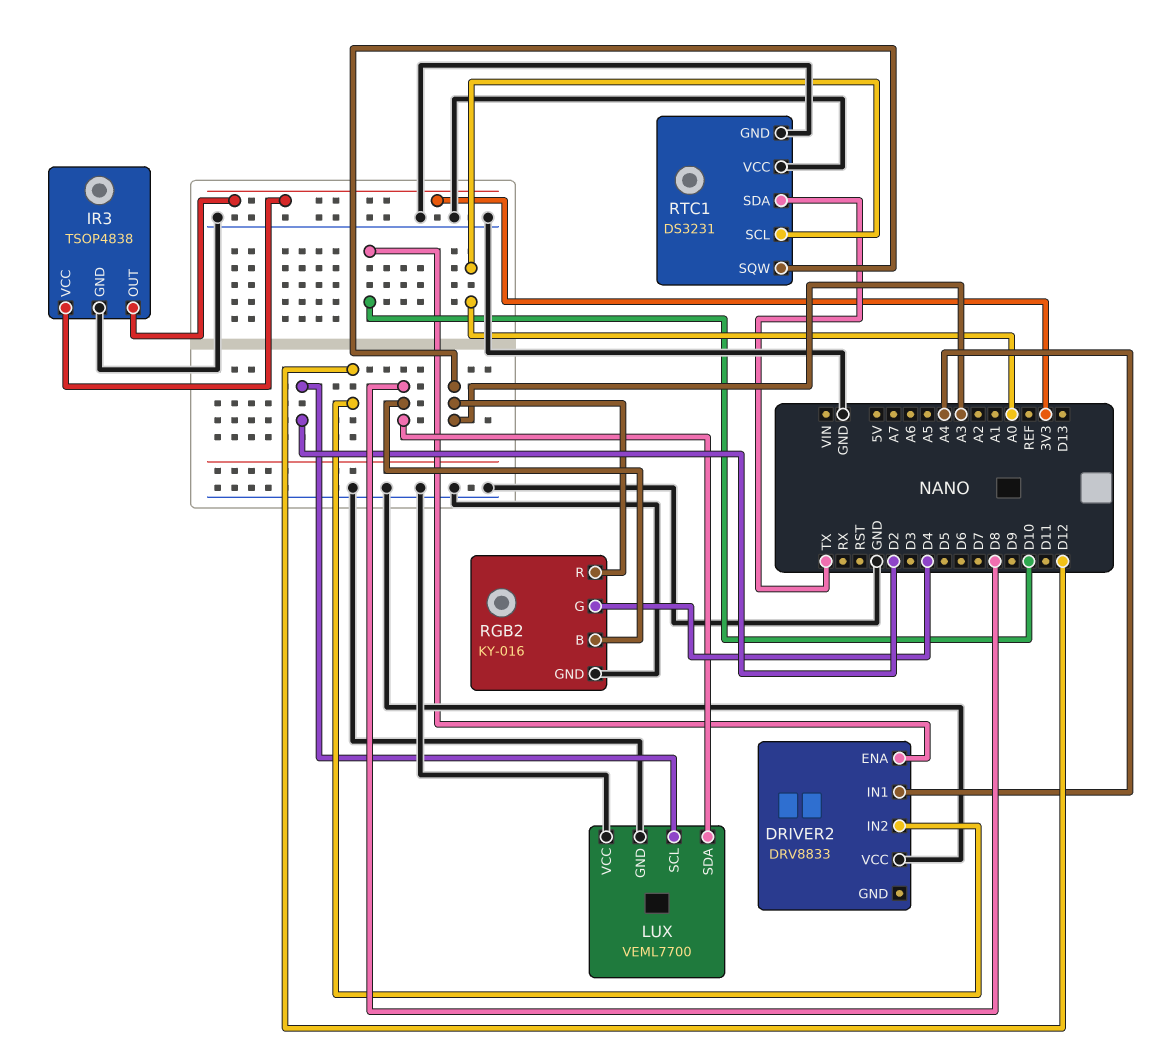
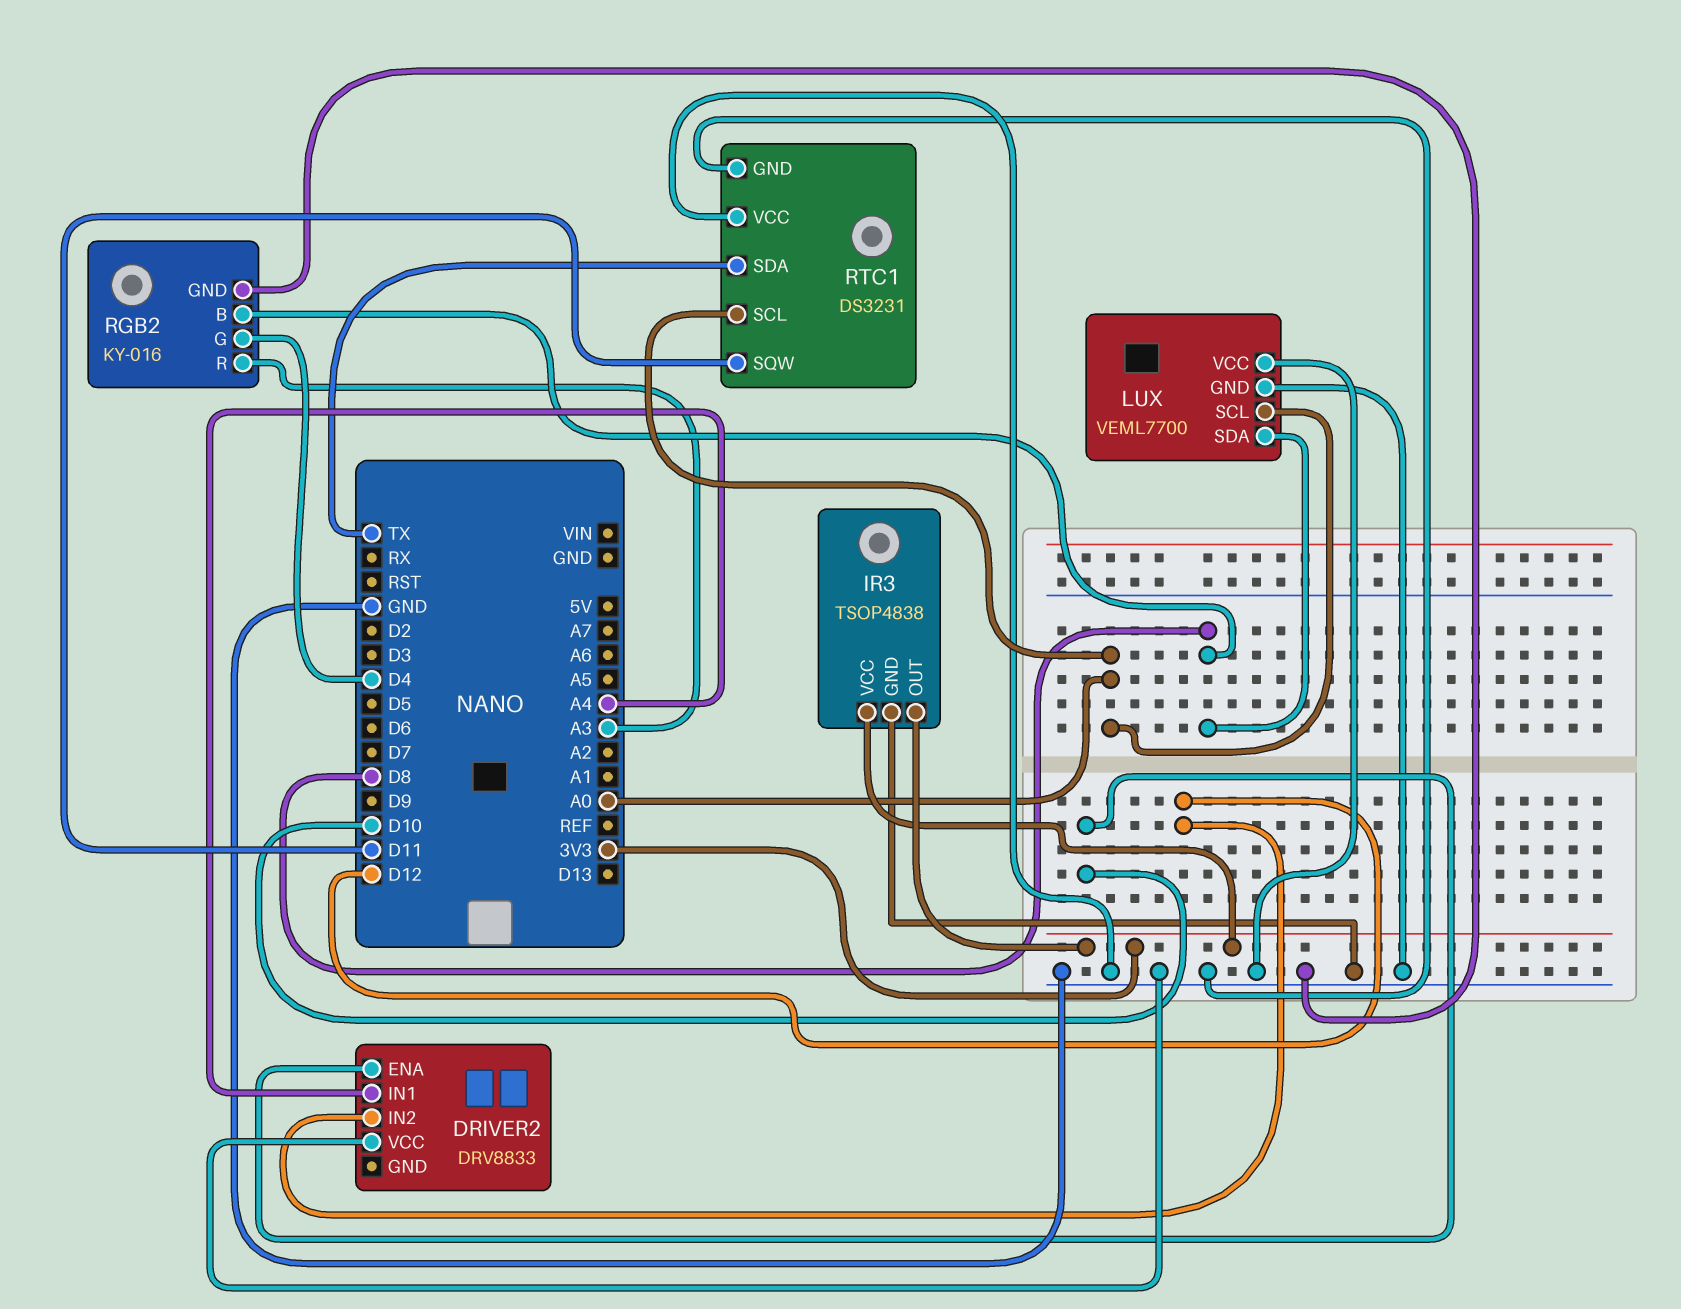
LUX pin SCL: D2 -> A0
RTC1 pin SQW: A3 -> D11

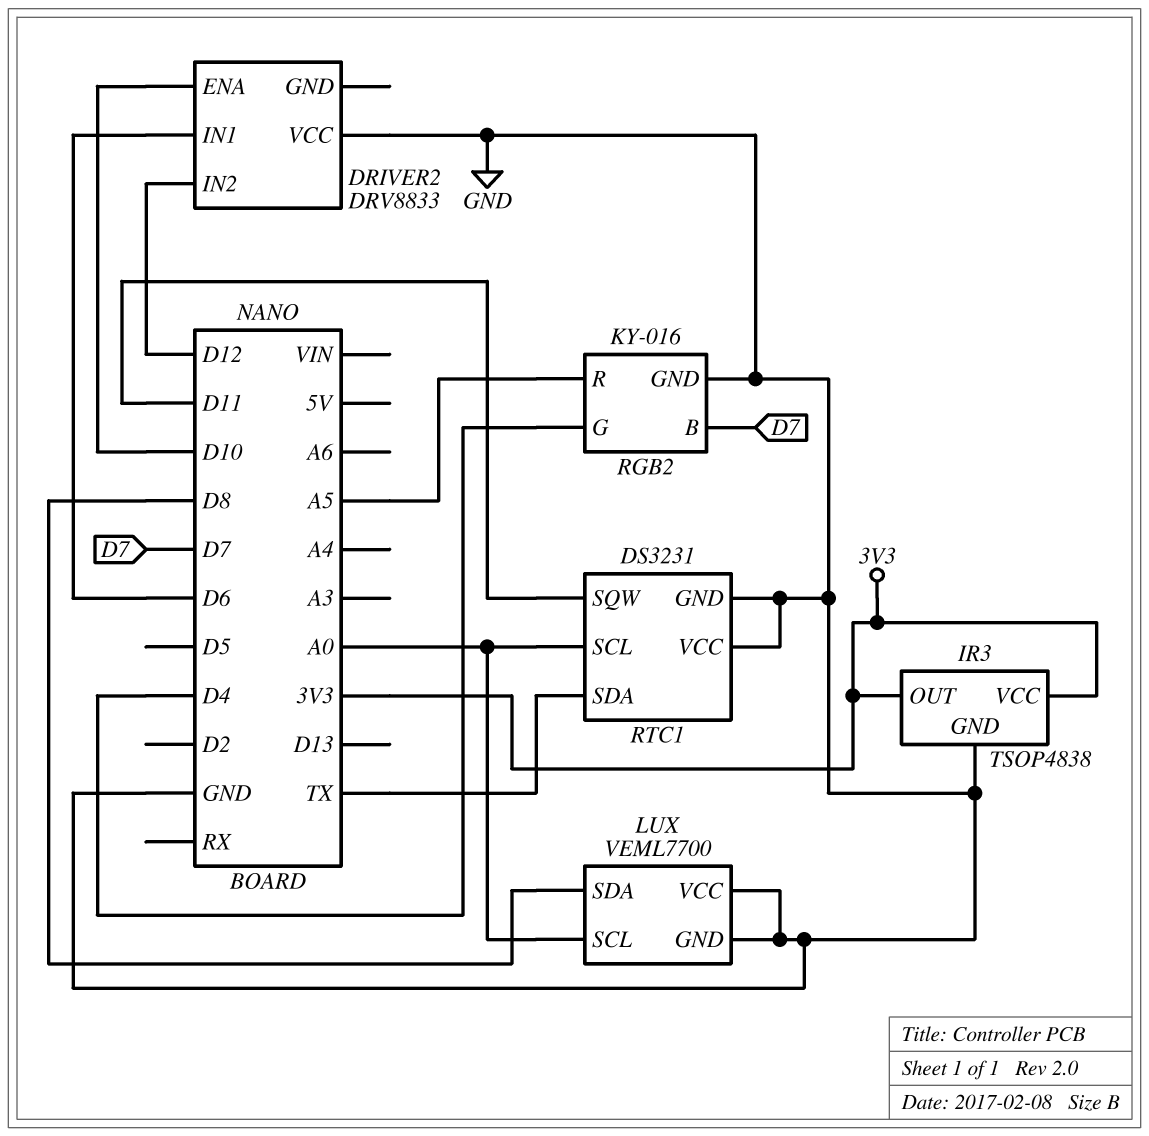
DRIVER2 pin IN1: A4 -> D6
RGB2 pin B: D8 -> D7
RGB2 pin R: A3 -> A5

